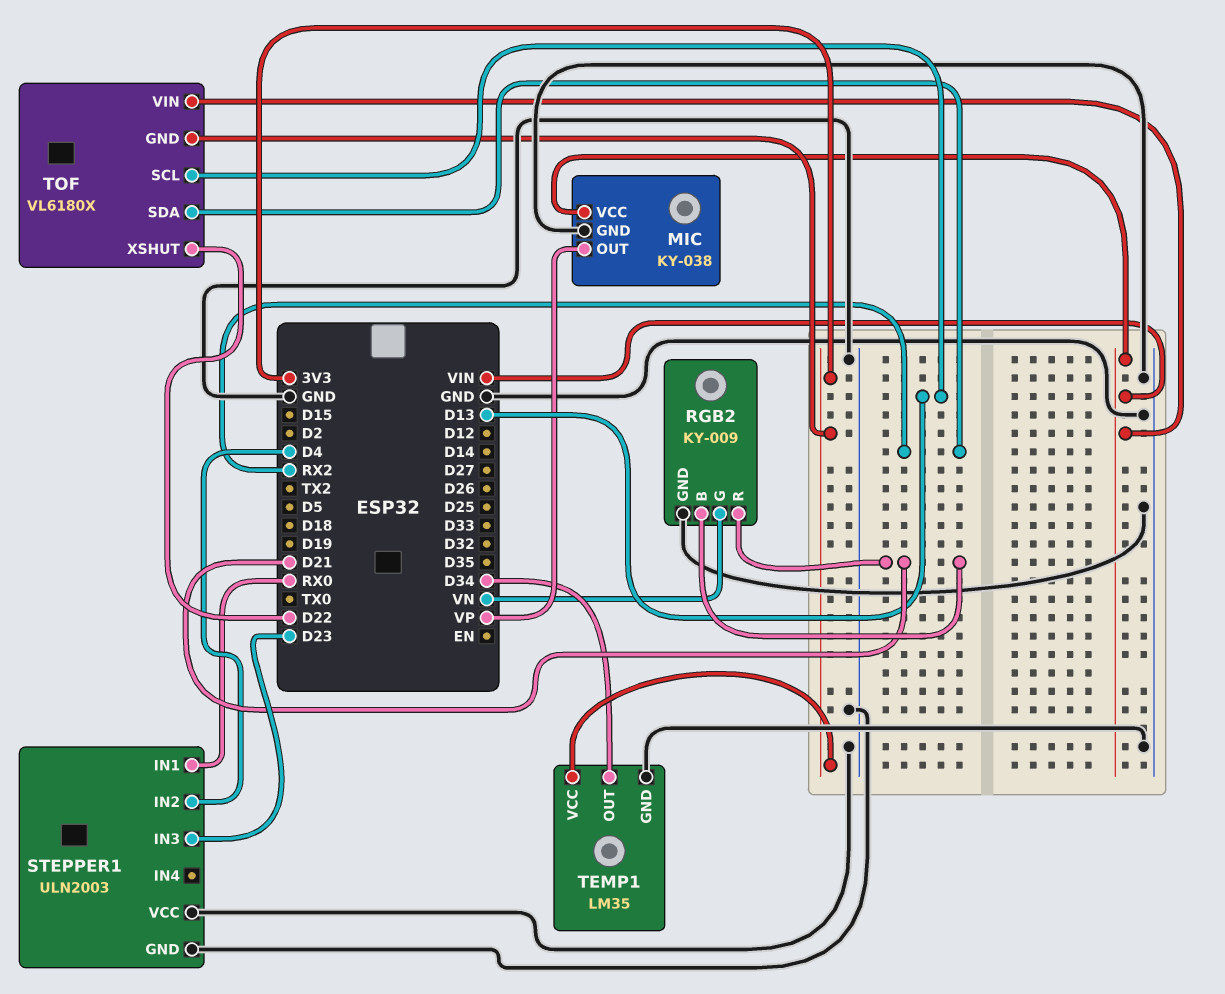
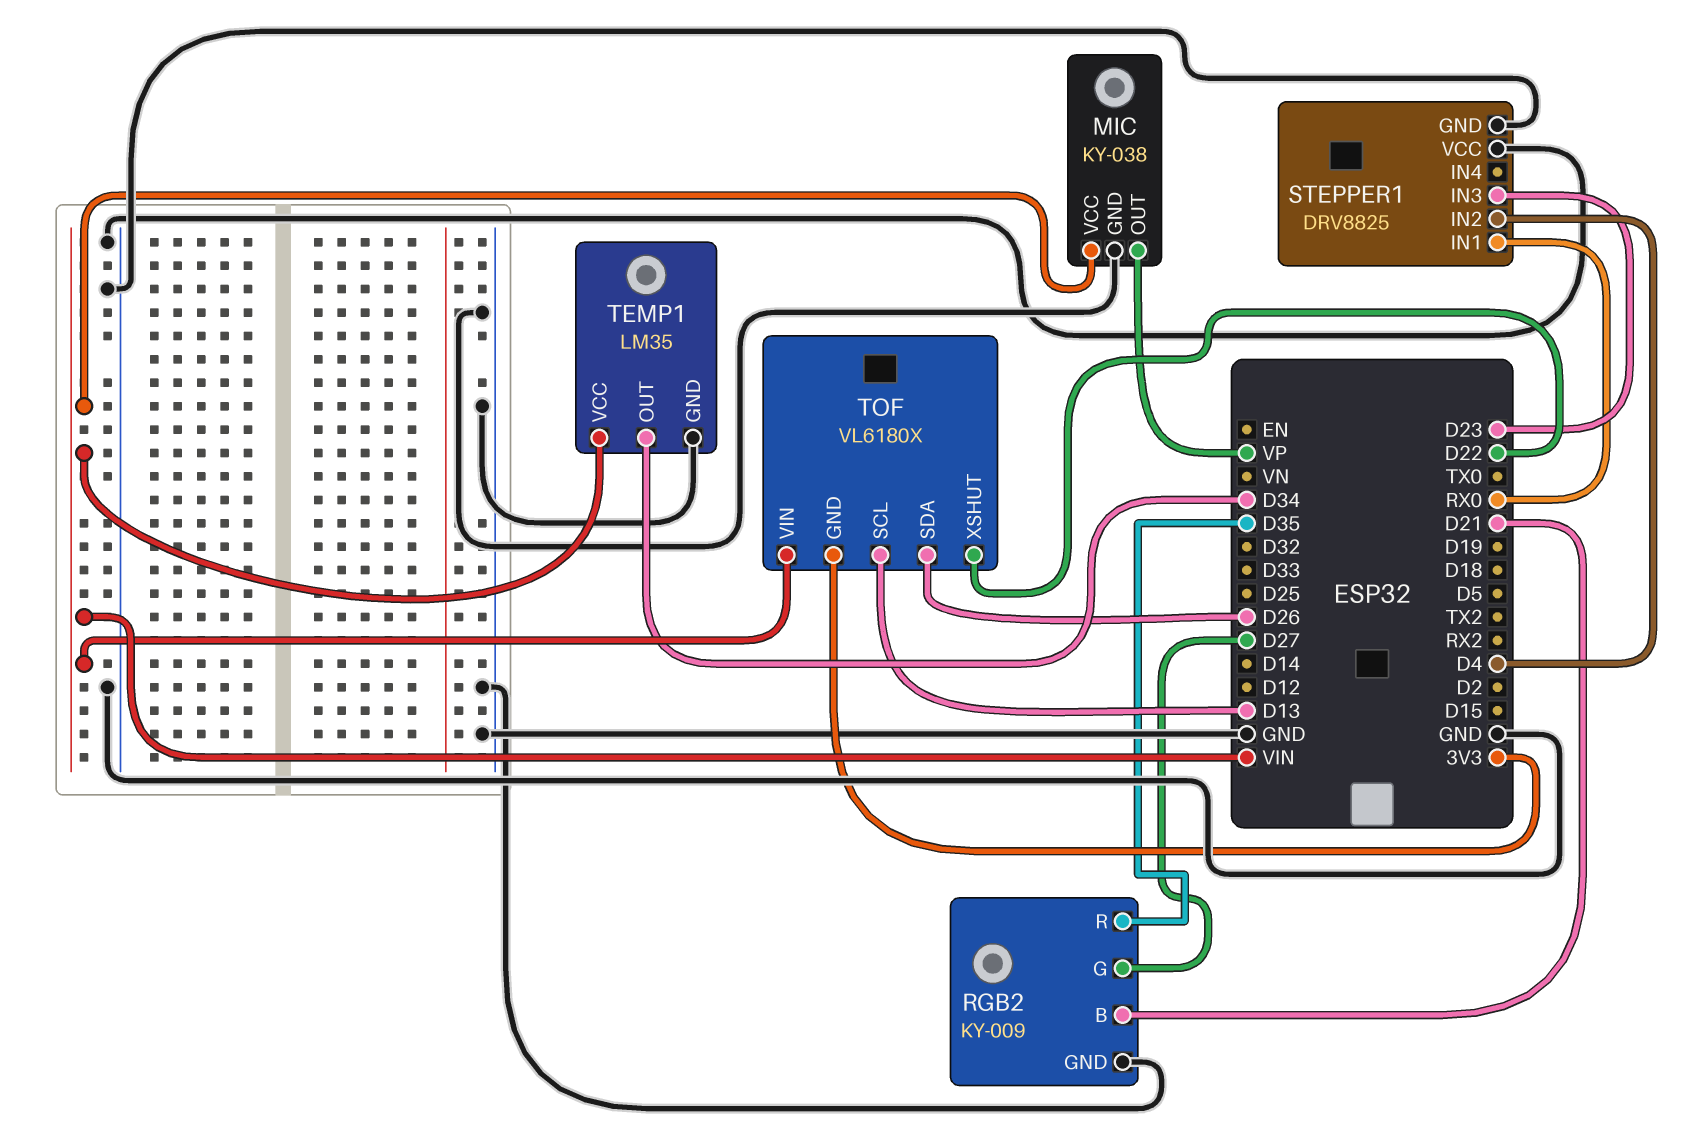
RGB2 pin G: VN -> D27
RGB2 pin R: D21 -> D35
STEPPER1: ULN2003 -> DRV8825
TEMP1 pin VCC: 3V3 -> VIN
TOF pin SDA: RX2 -> D26

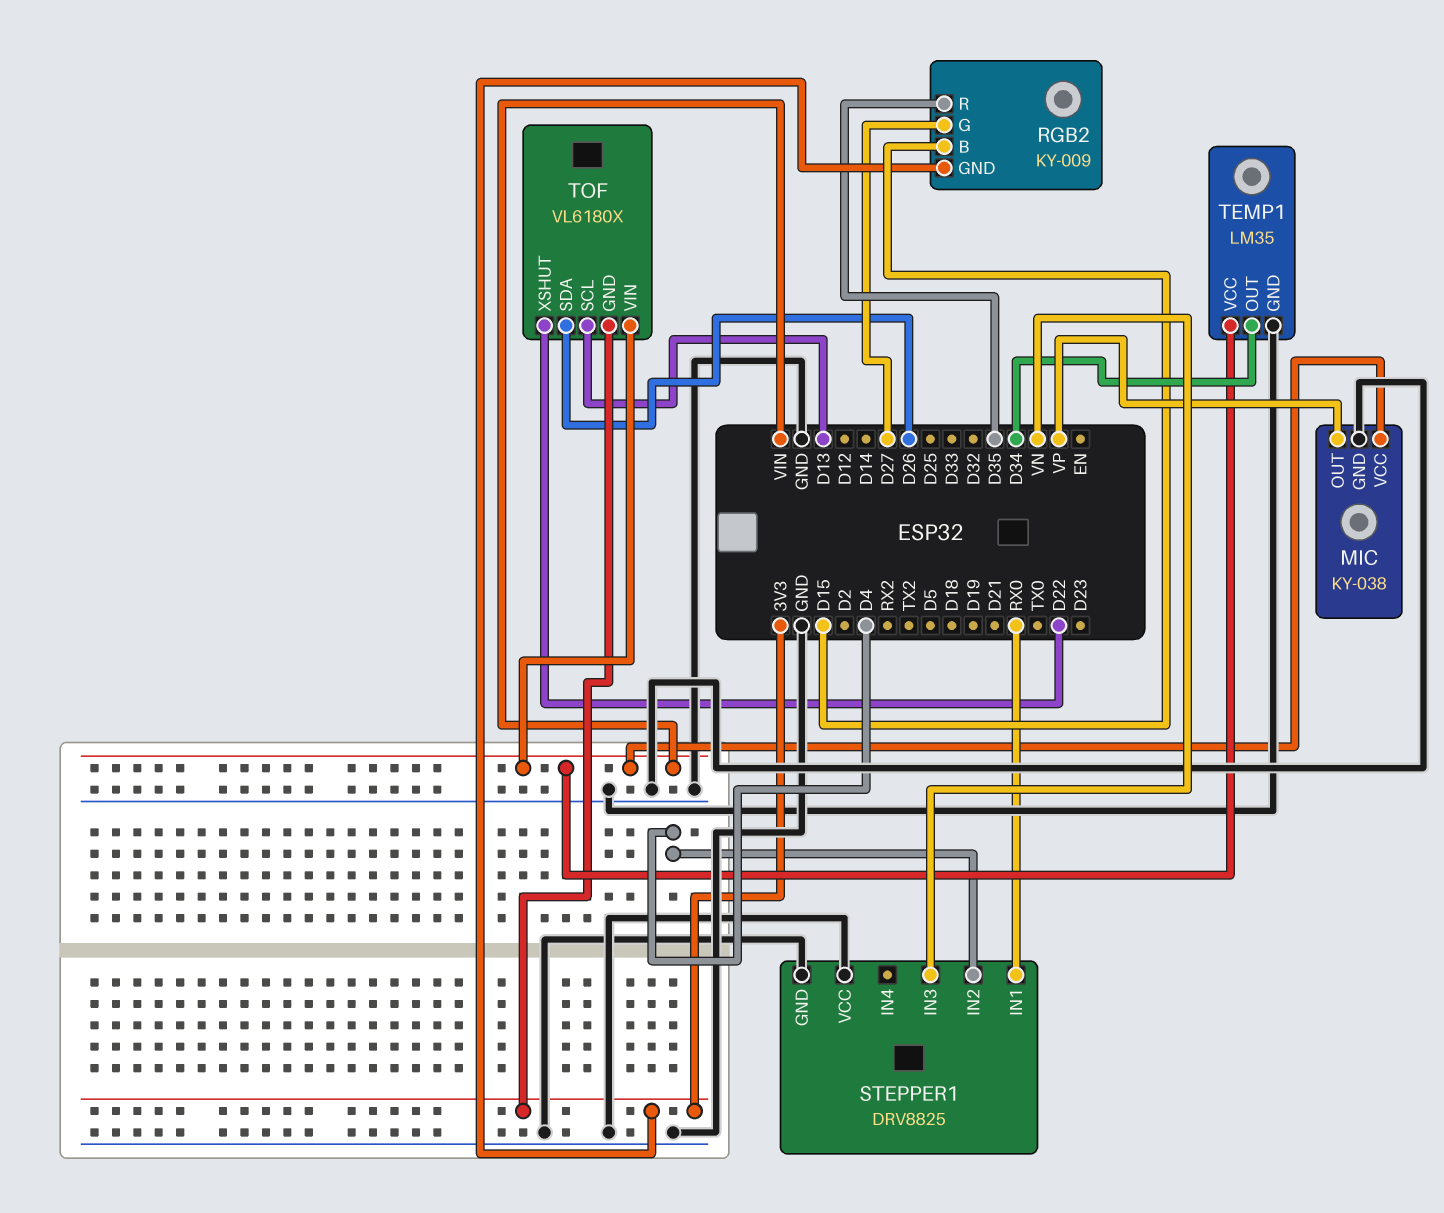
RGB2 pin B: D21 -> D15
RGB2 pin GND: GND -> 3V3
STEPPER1 pin IN3: D23 -> VN

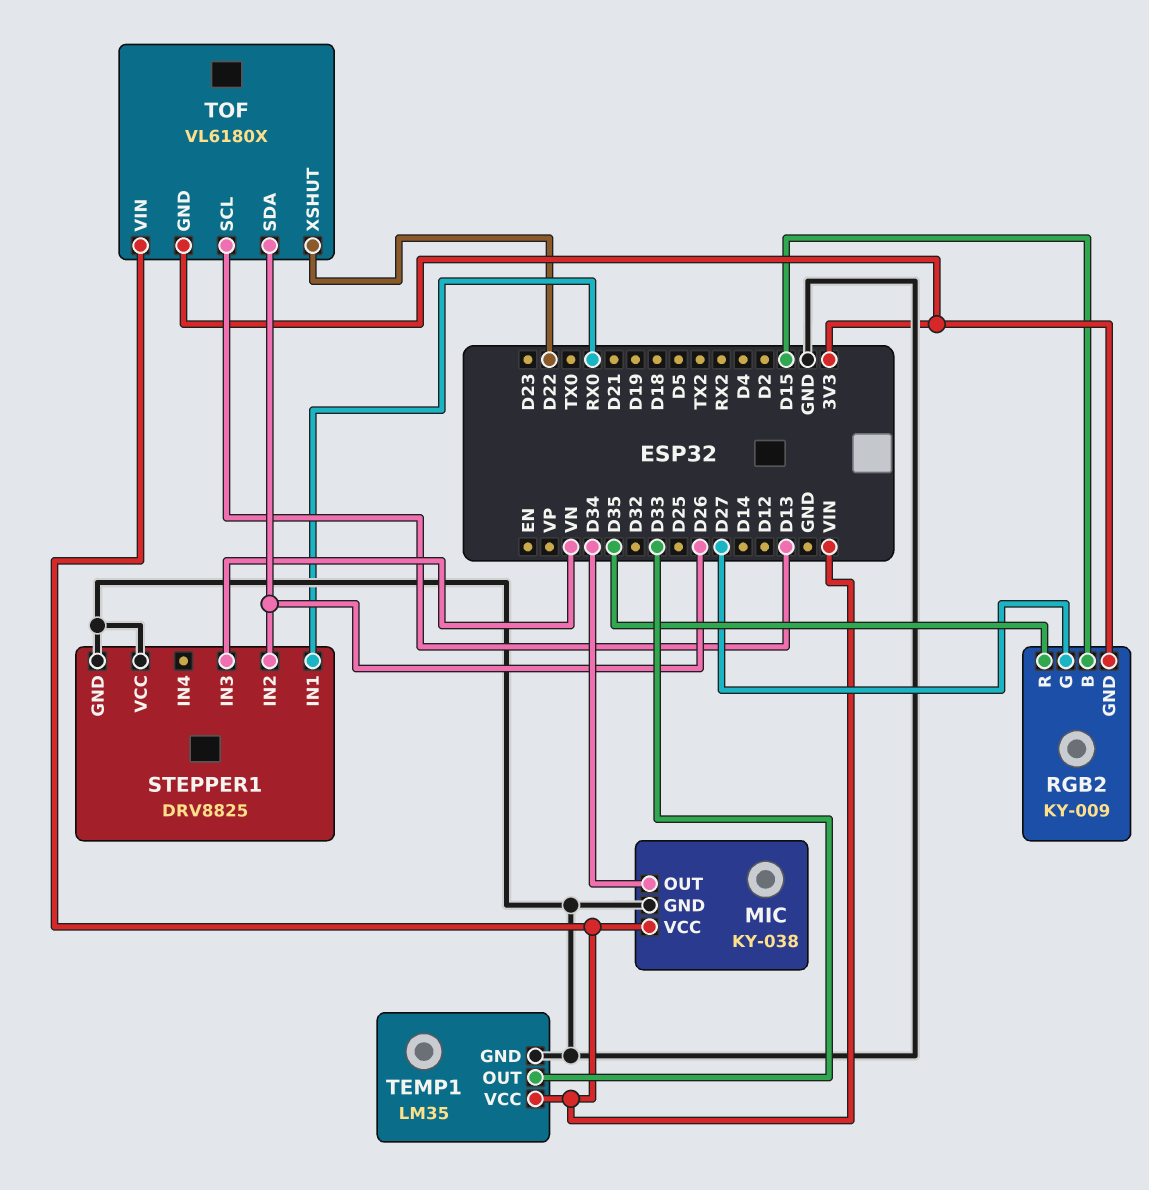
MIC pin OUT: VP -> D34
STEPPER1 pin IN2: D4 -> D26
TEMP1 pin OUT: D34 -> D33

